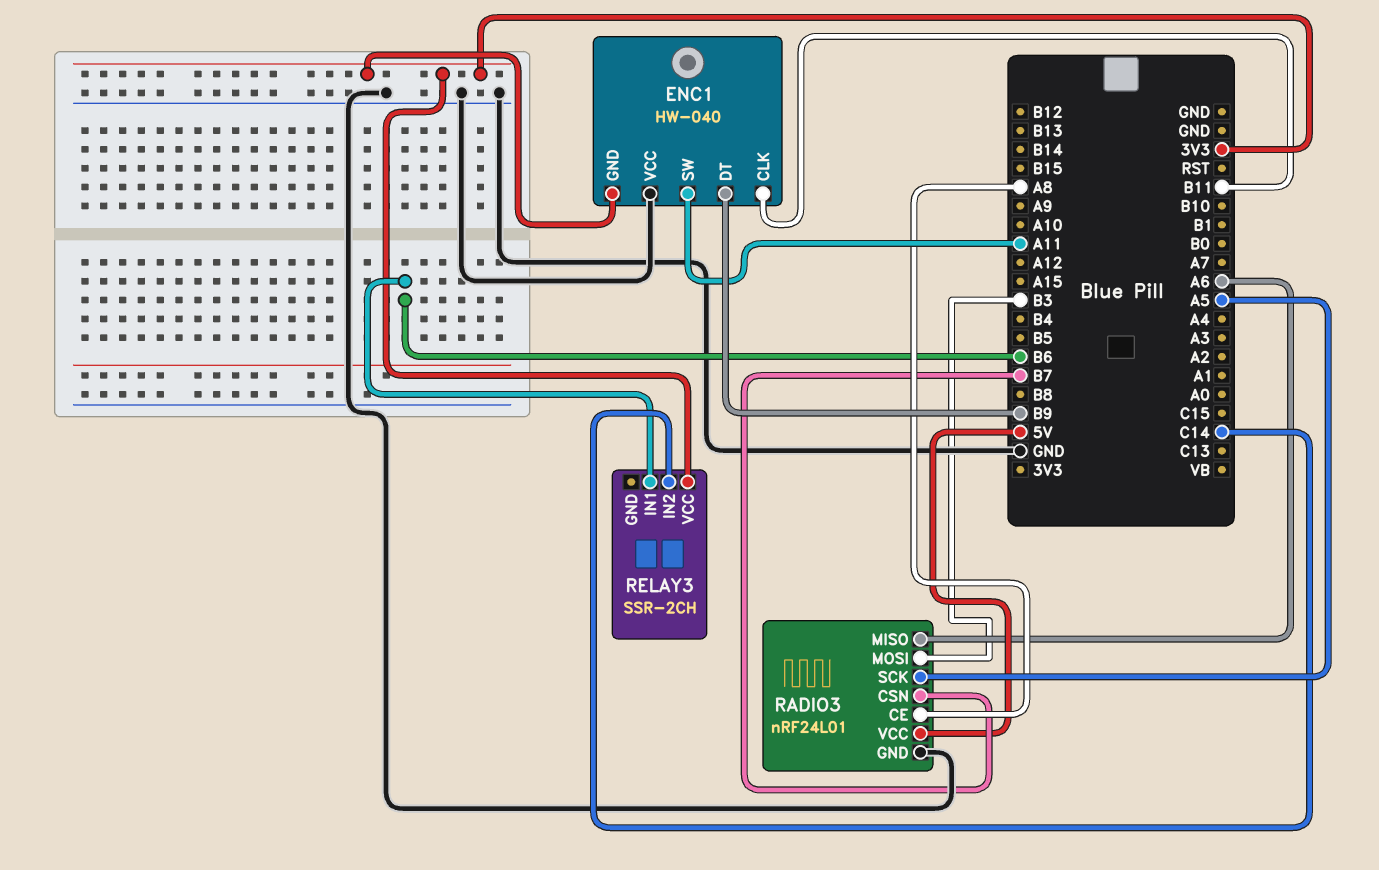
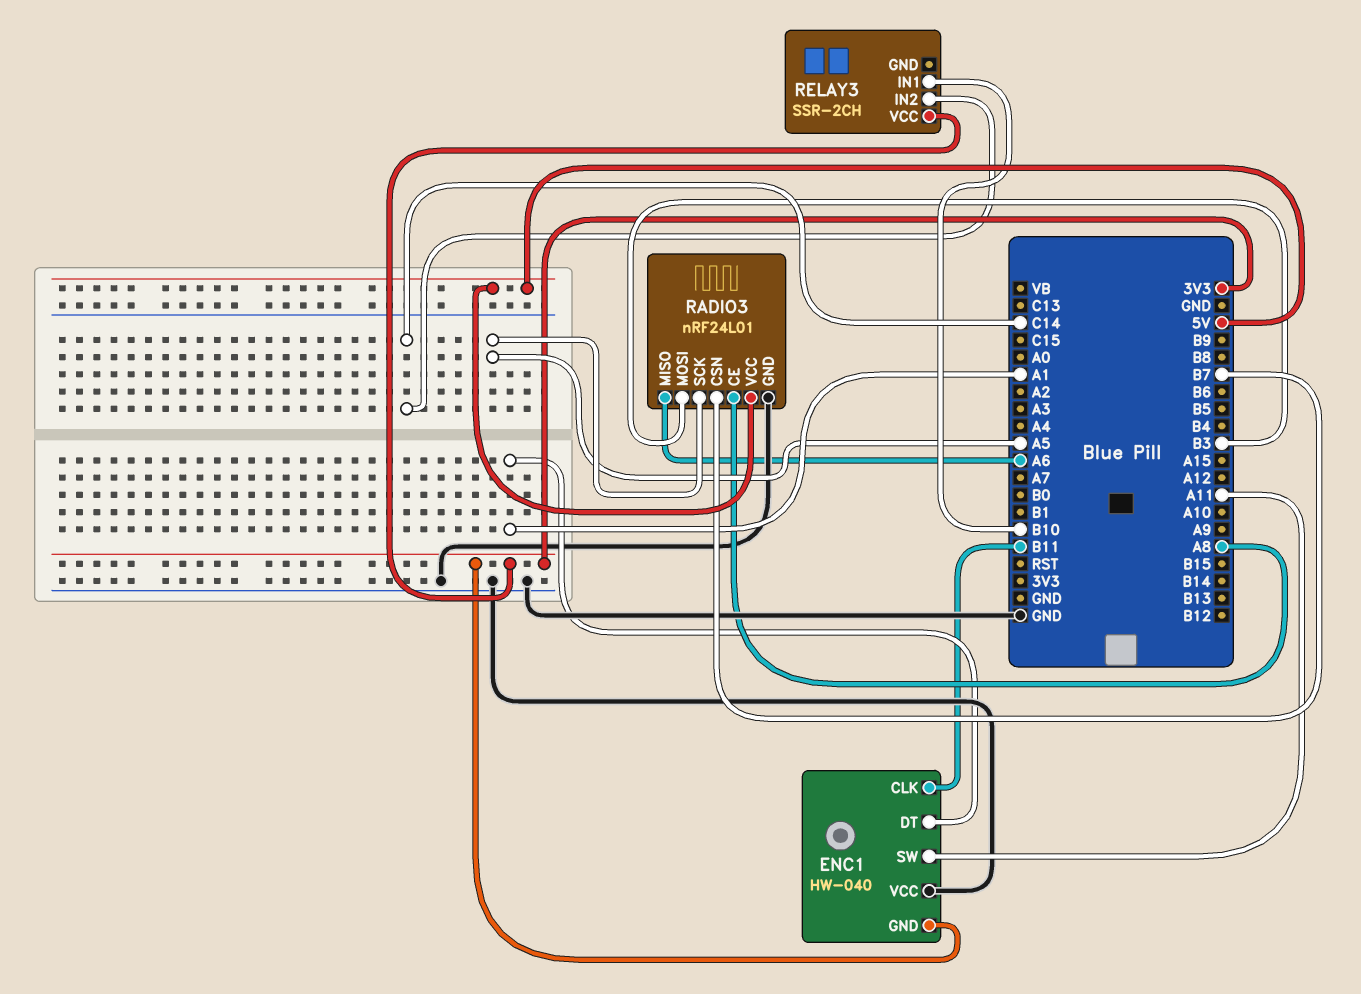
ENC1 pin DT: B9 -> A1
RELAY3 pin IN1: B6 -> B10

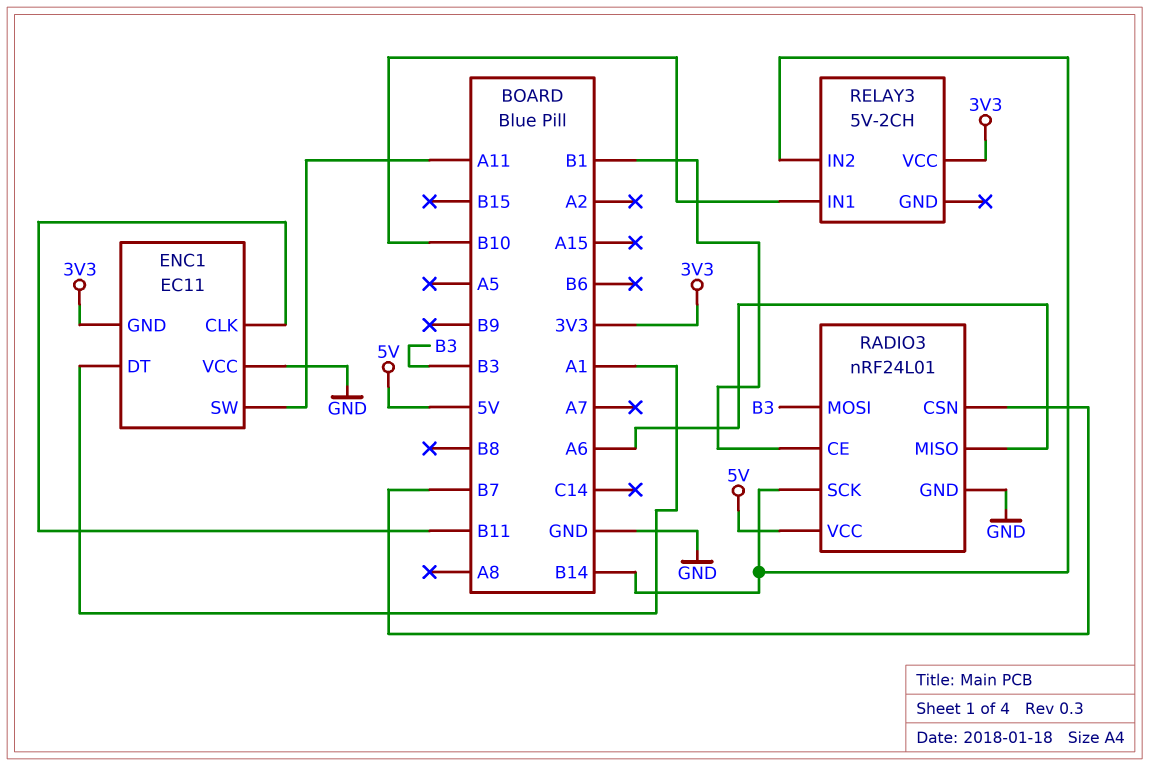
ENC1: HW-040 -> EC11
RADIO3 pin CE: A8 -> B1
RADIO3 pin SCK: A5 -> B14
RELAY3: SSR-2CH -> 5V-2CH
RELAY3 pin IN2: C14 -> B14

